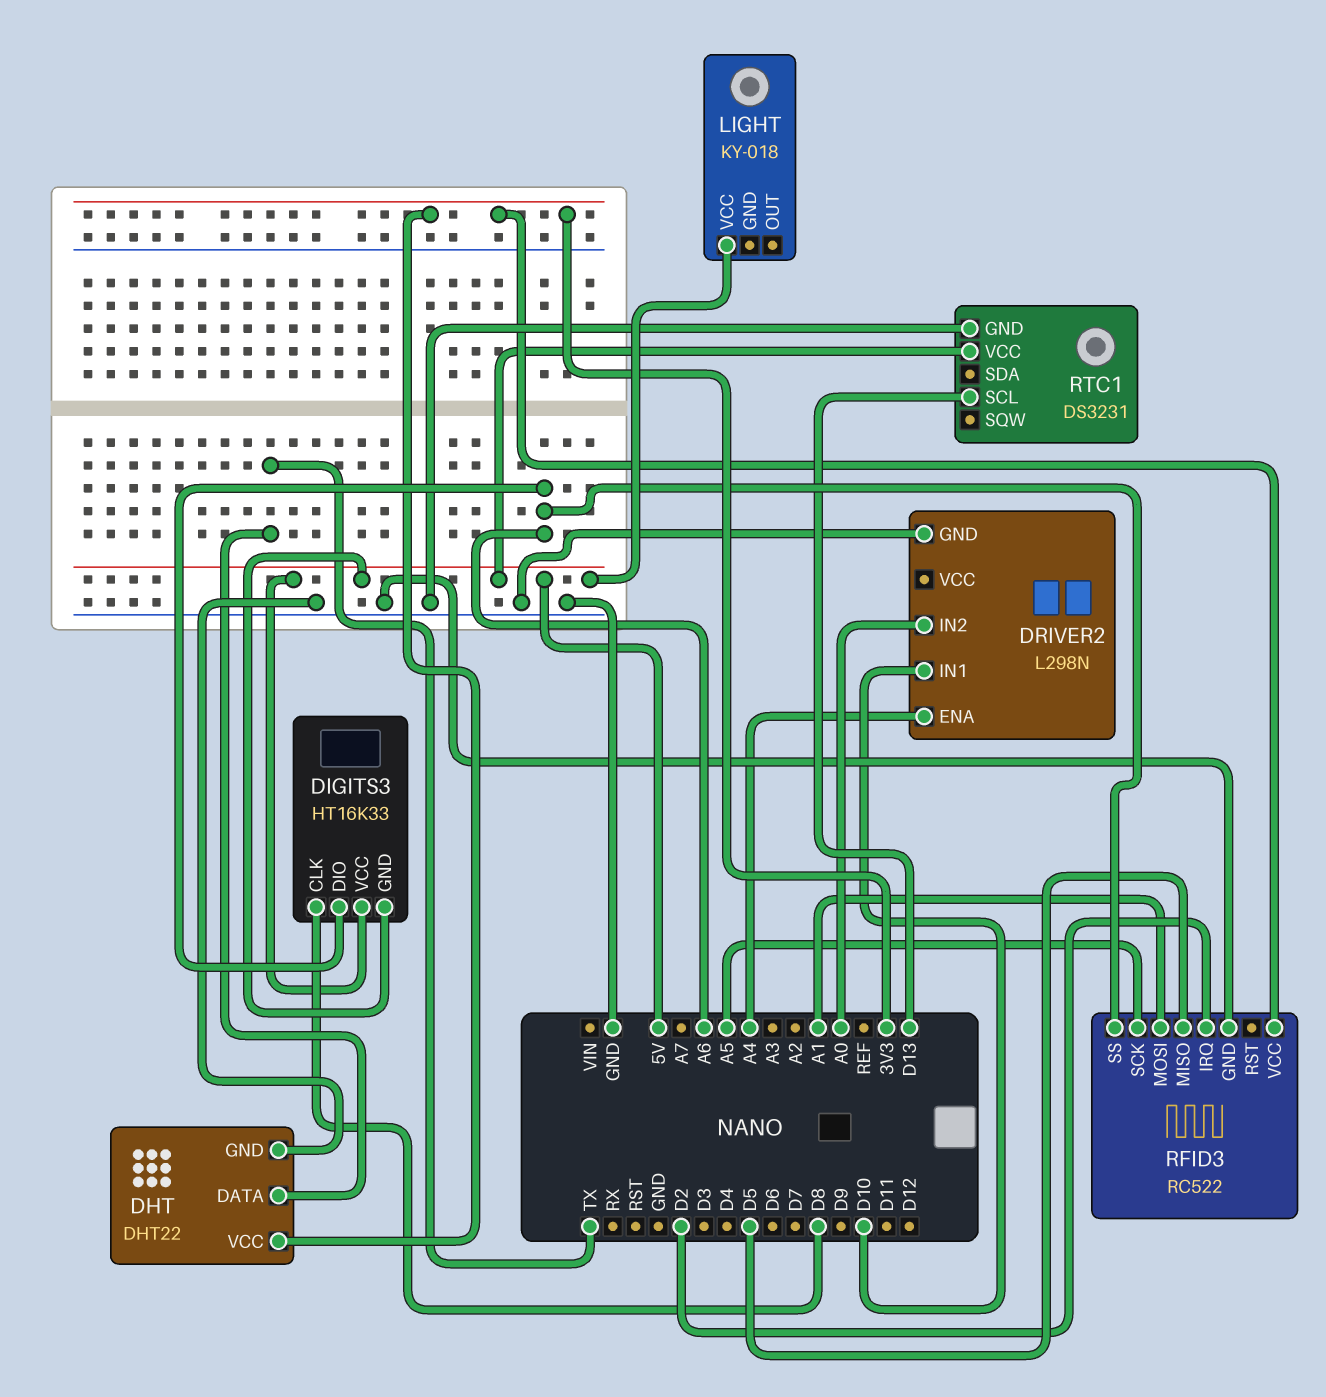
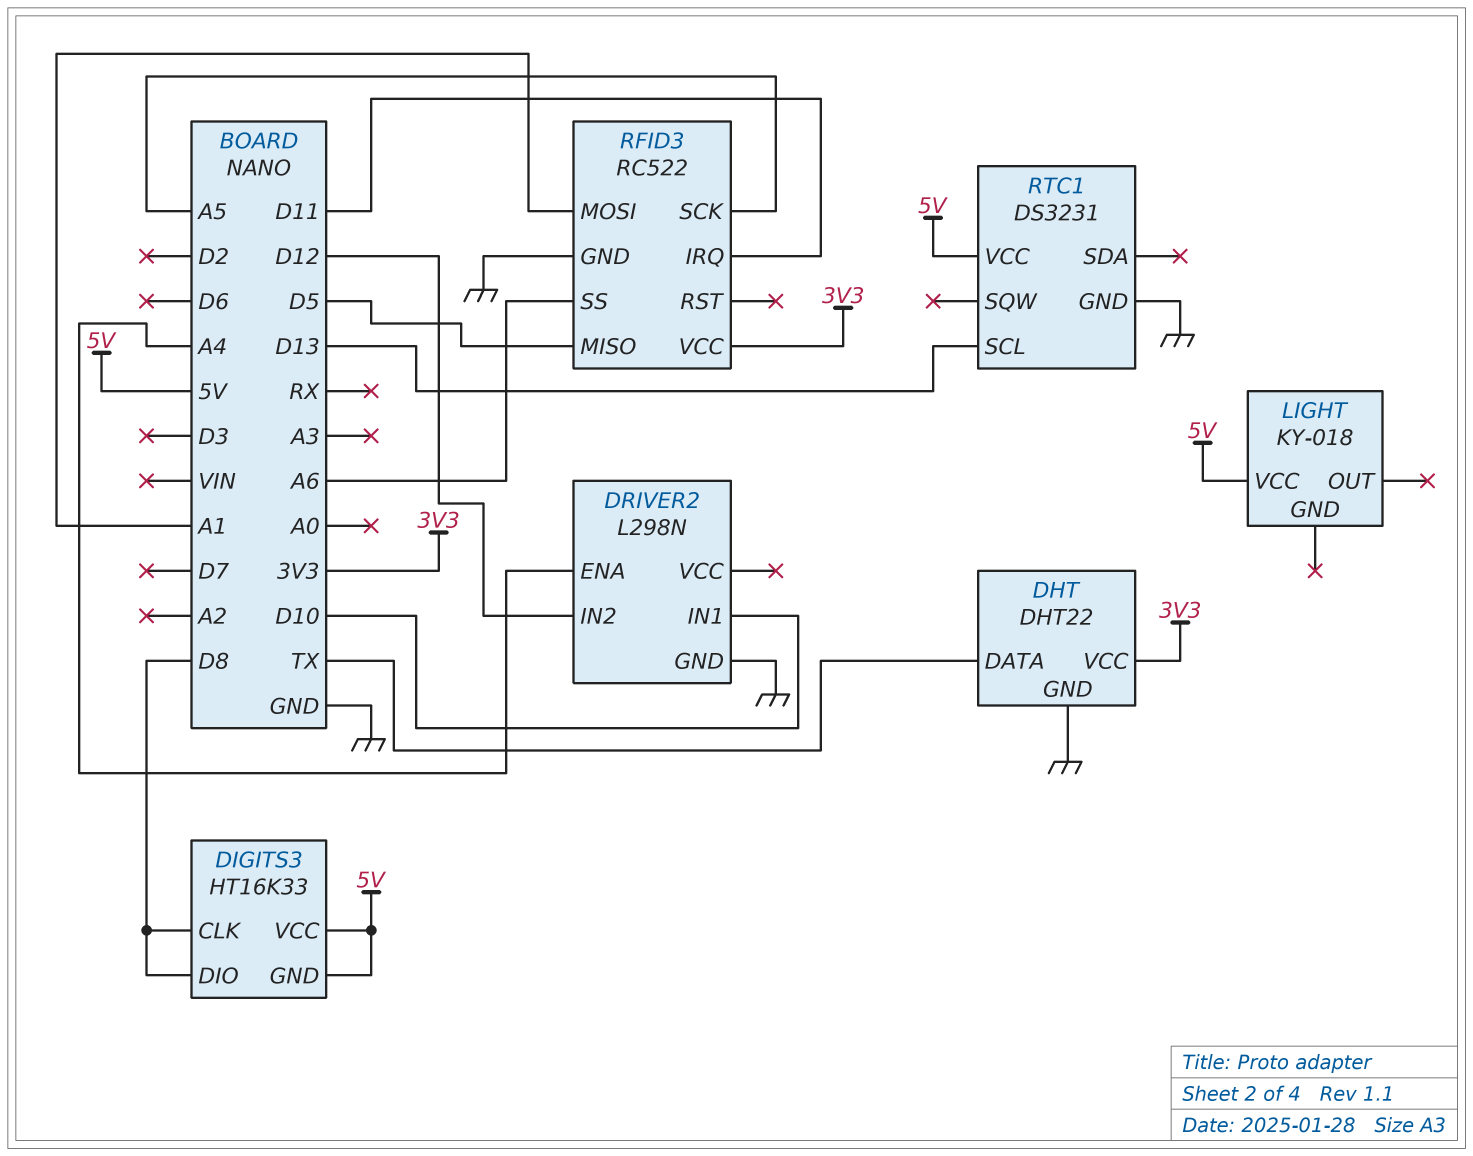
DIGITS3 pin DIO: A6 -> D8
DRIVER2 pin IN2: A0 -> D12
RFID3 pin IRQ: D2 -> D11

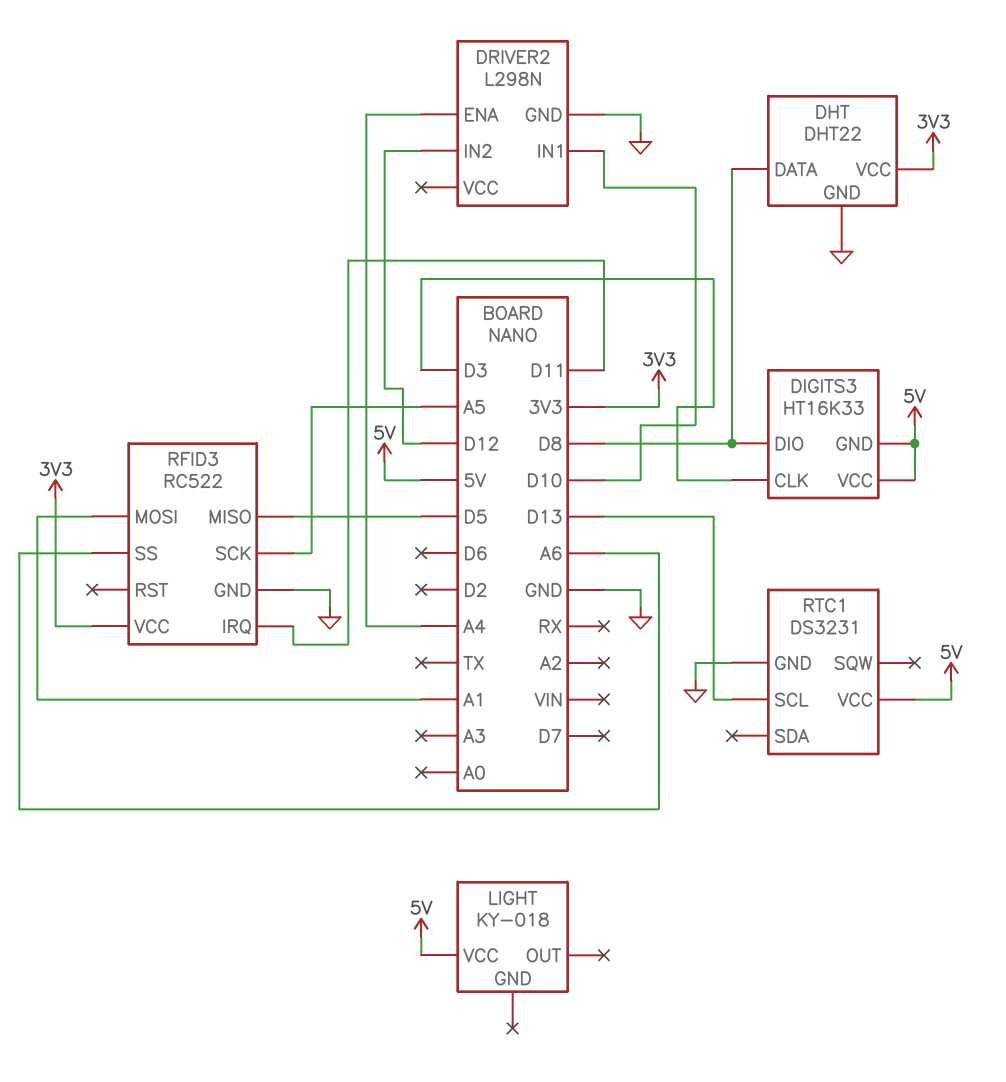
DHT pin DATA: TX -> D8
DIGITS3 pin CLK: D8 -> D3

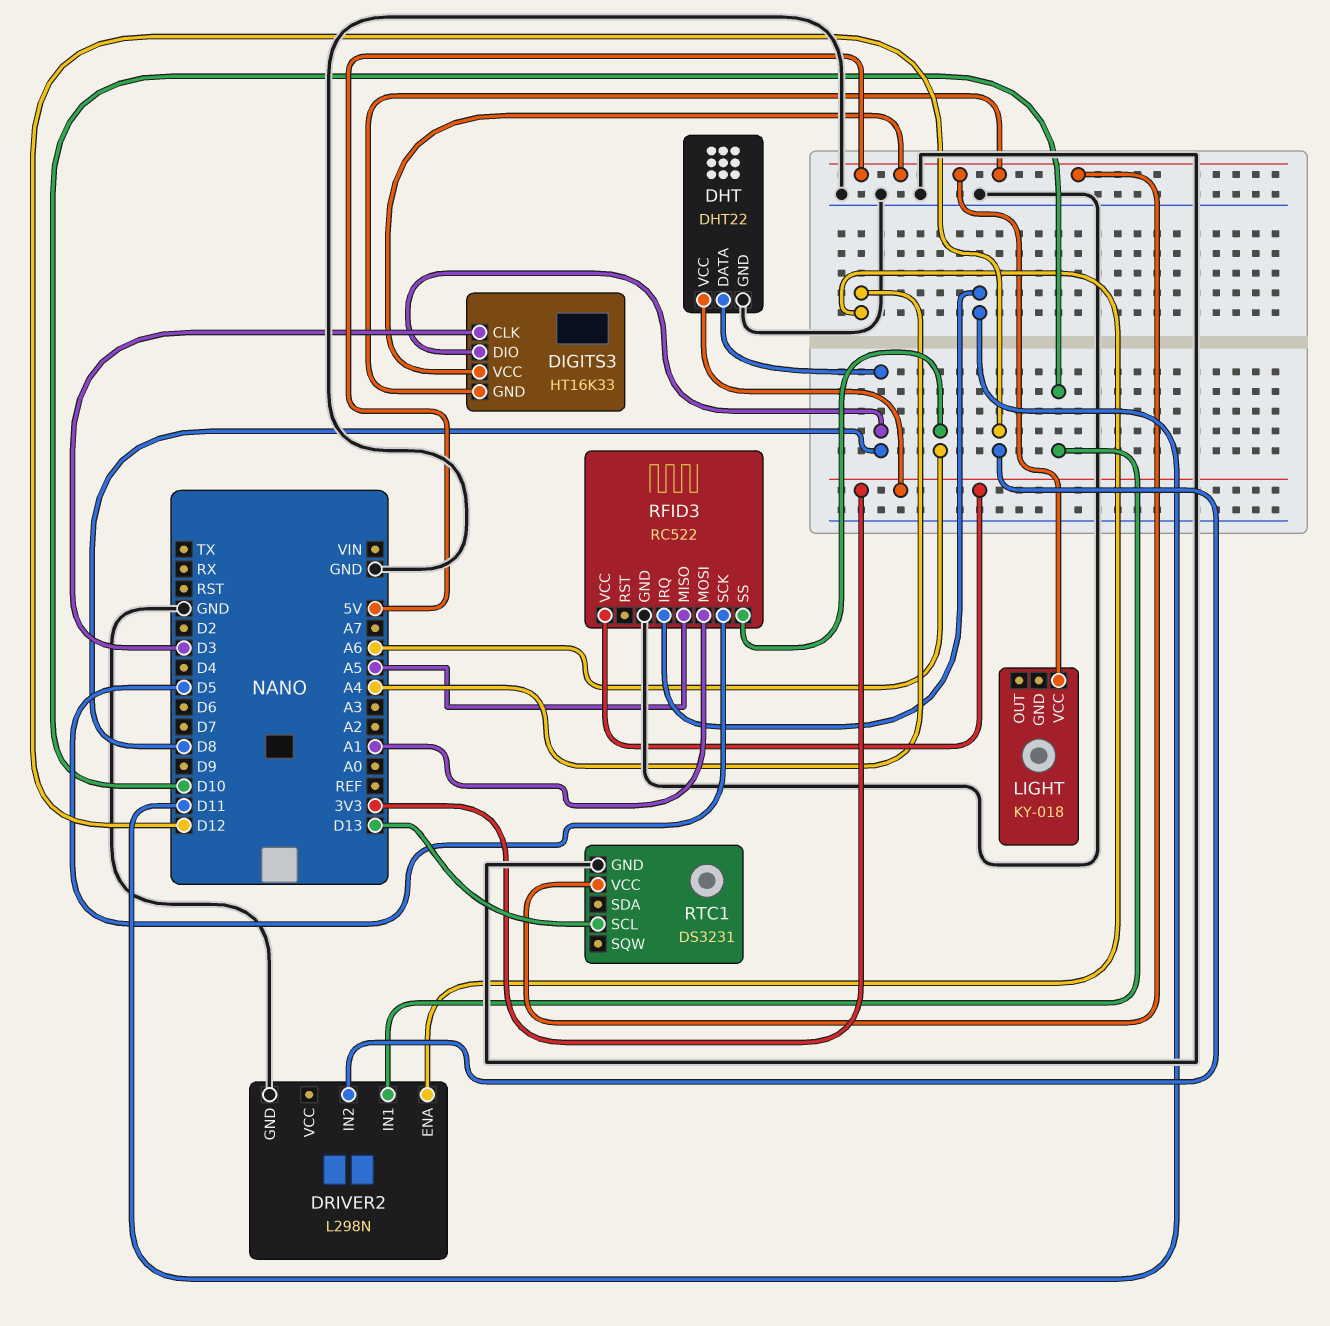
RFID3 pin MISO: D5 -> A5
RFID3 pin SCK: A5 -> D5

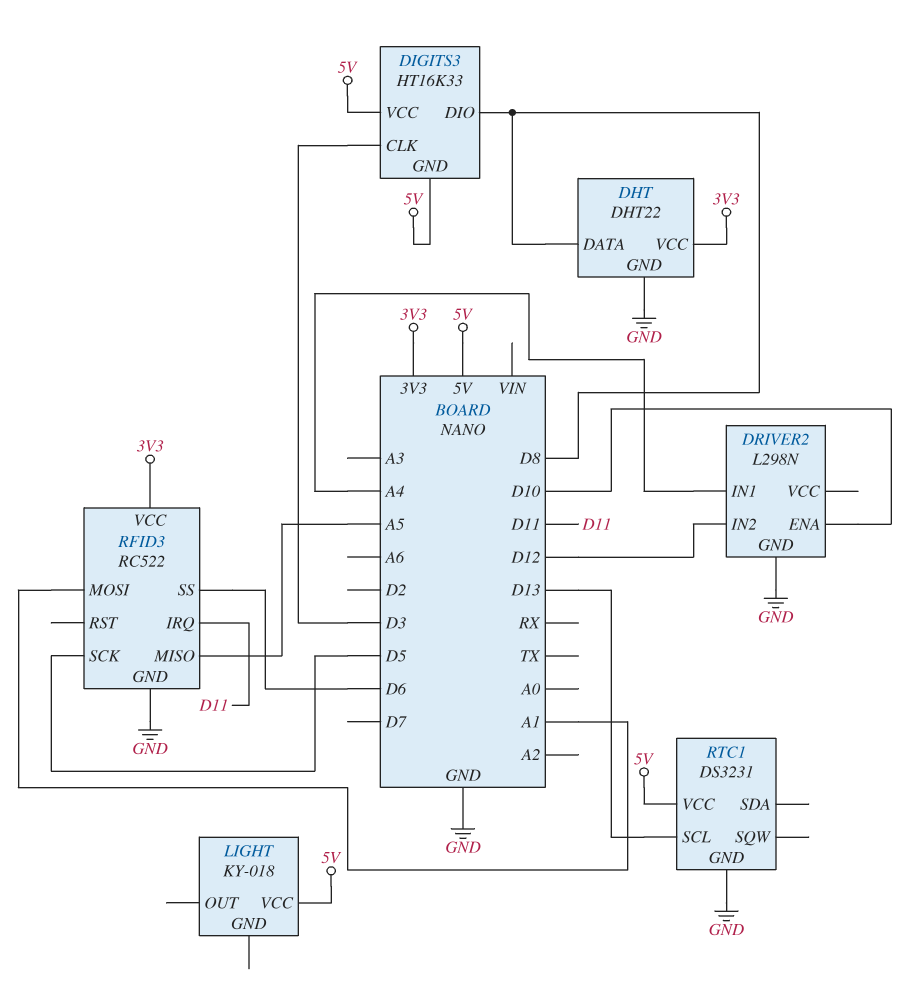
DRIVER2 pin ENA: A4 -> D10
DRIVER2 pin IN1: D10 -> A4
RFID3 pin SS: A6 -> D6

